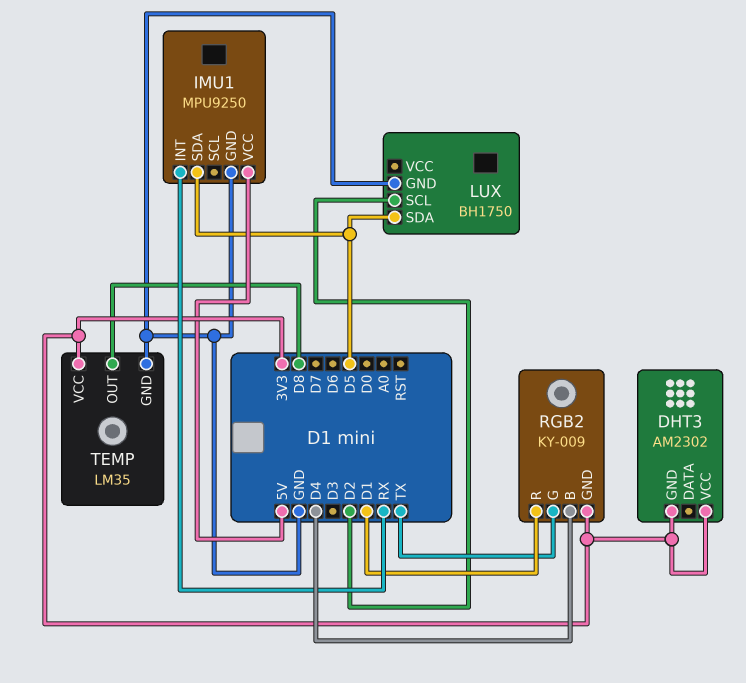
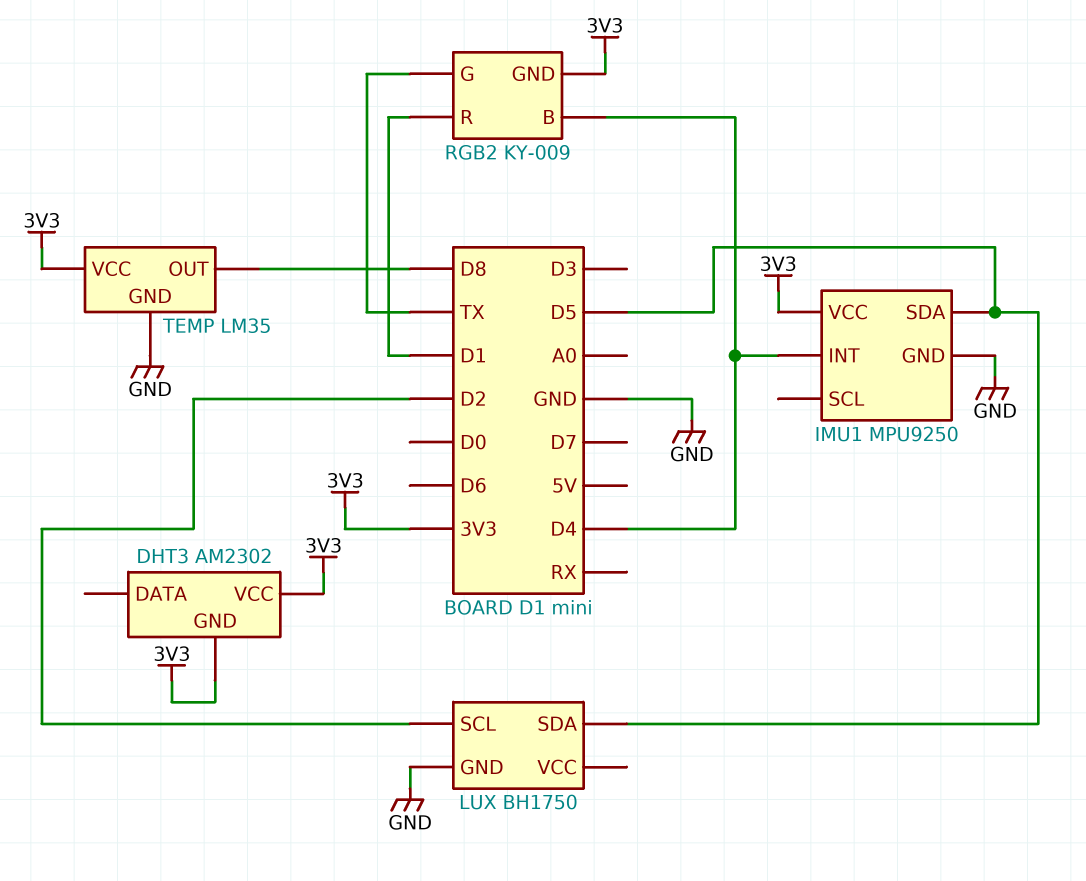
IMU1 pin INT: RX -> D4
IMU1 pin VCC: 5V -> 3V3

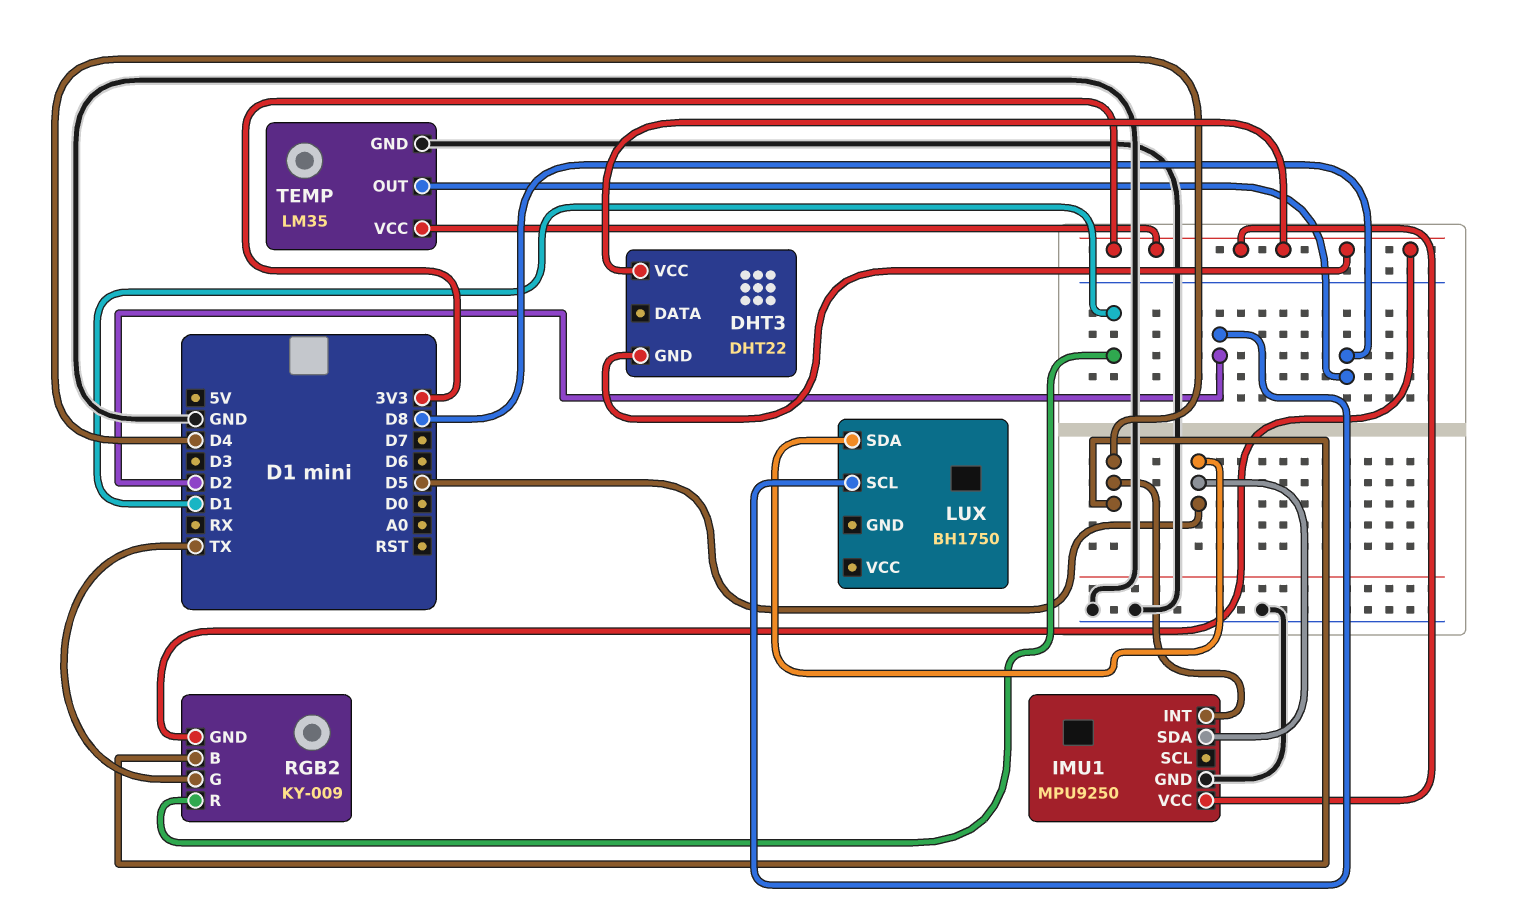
DHT3: AM2302 -> DHT22
LUX pin GND: GND -> none

